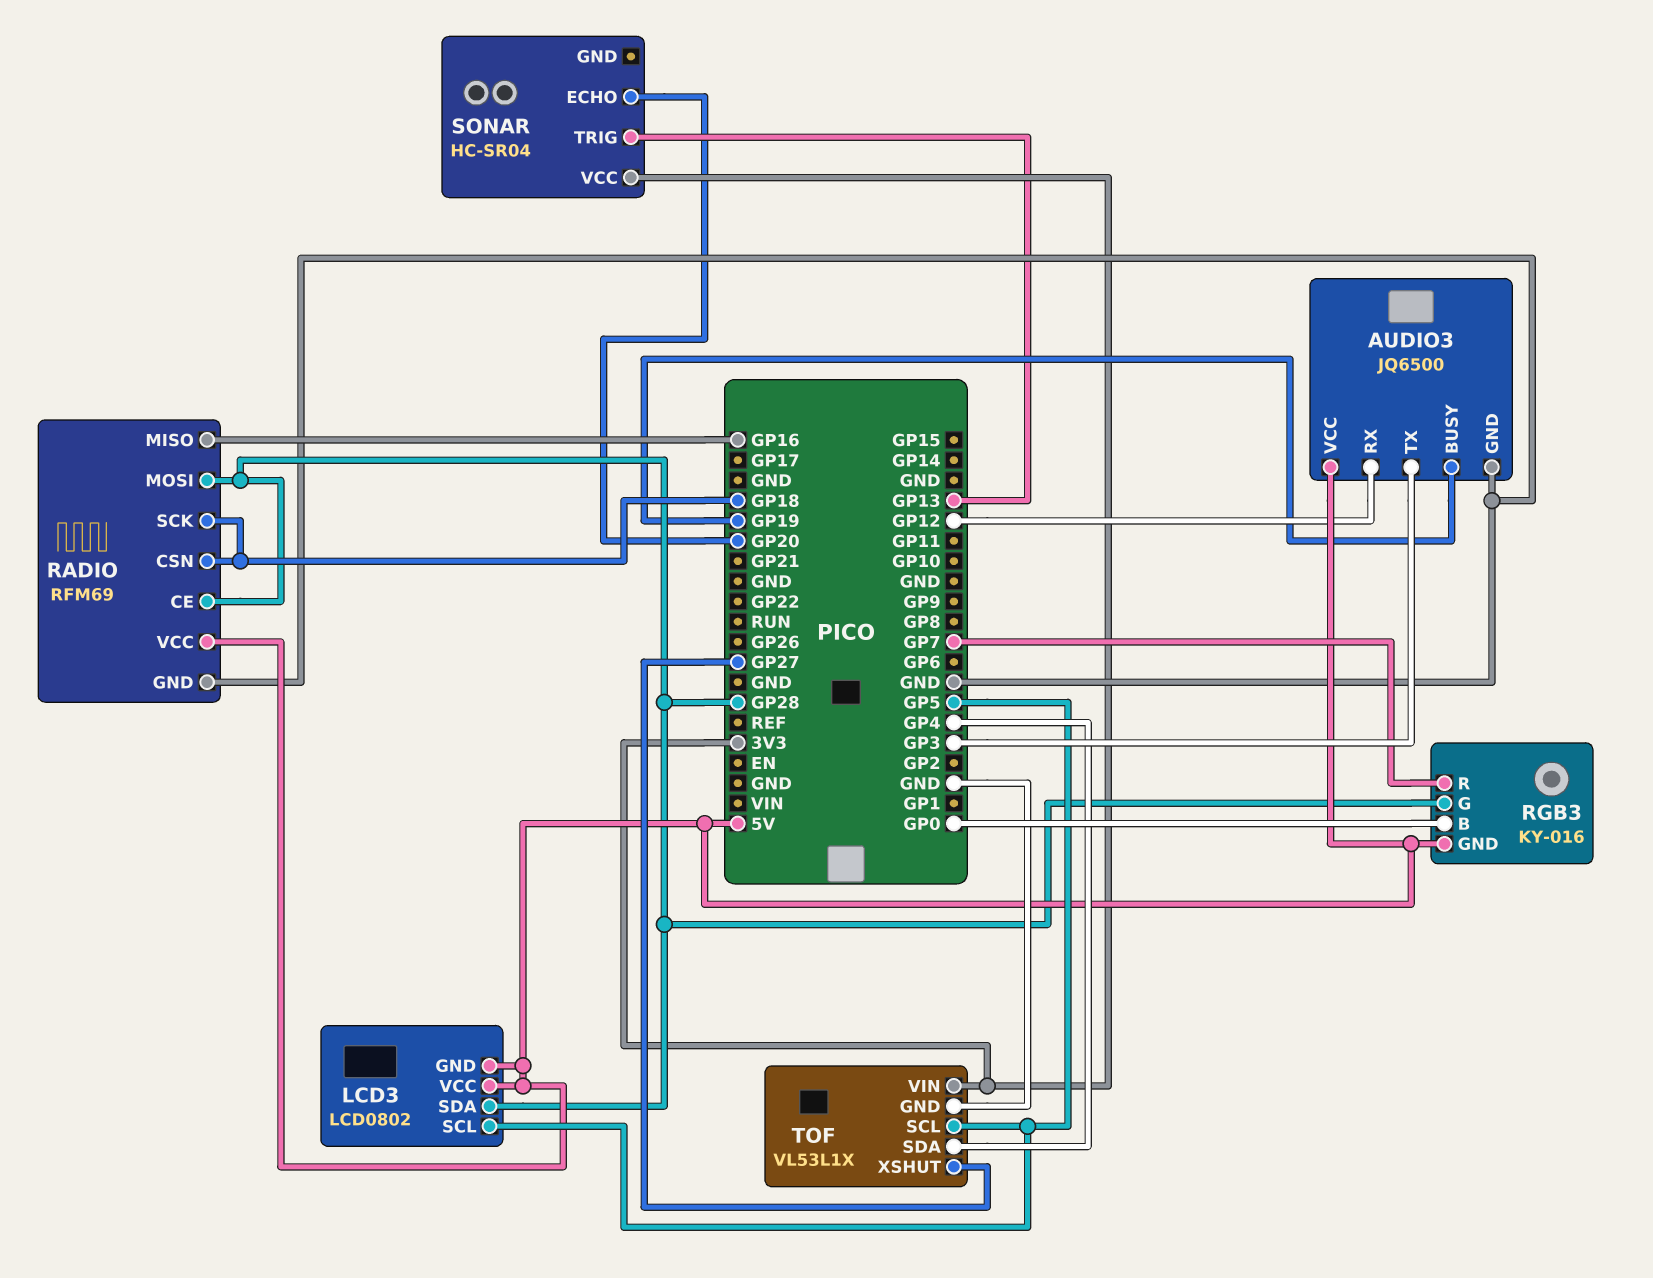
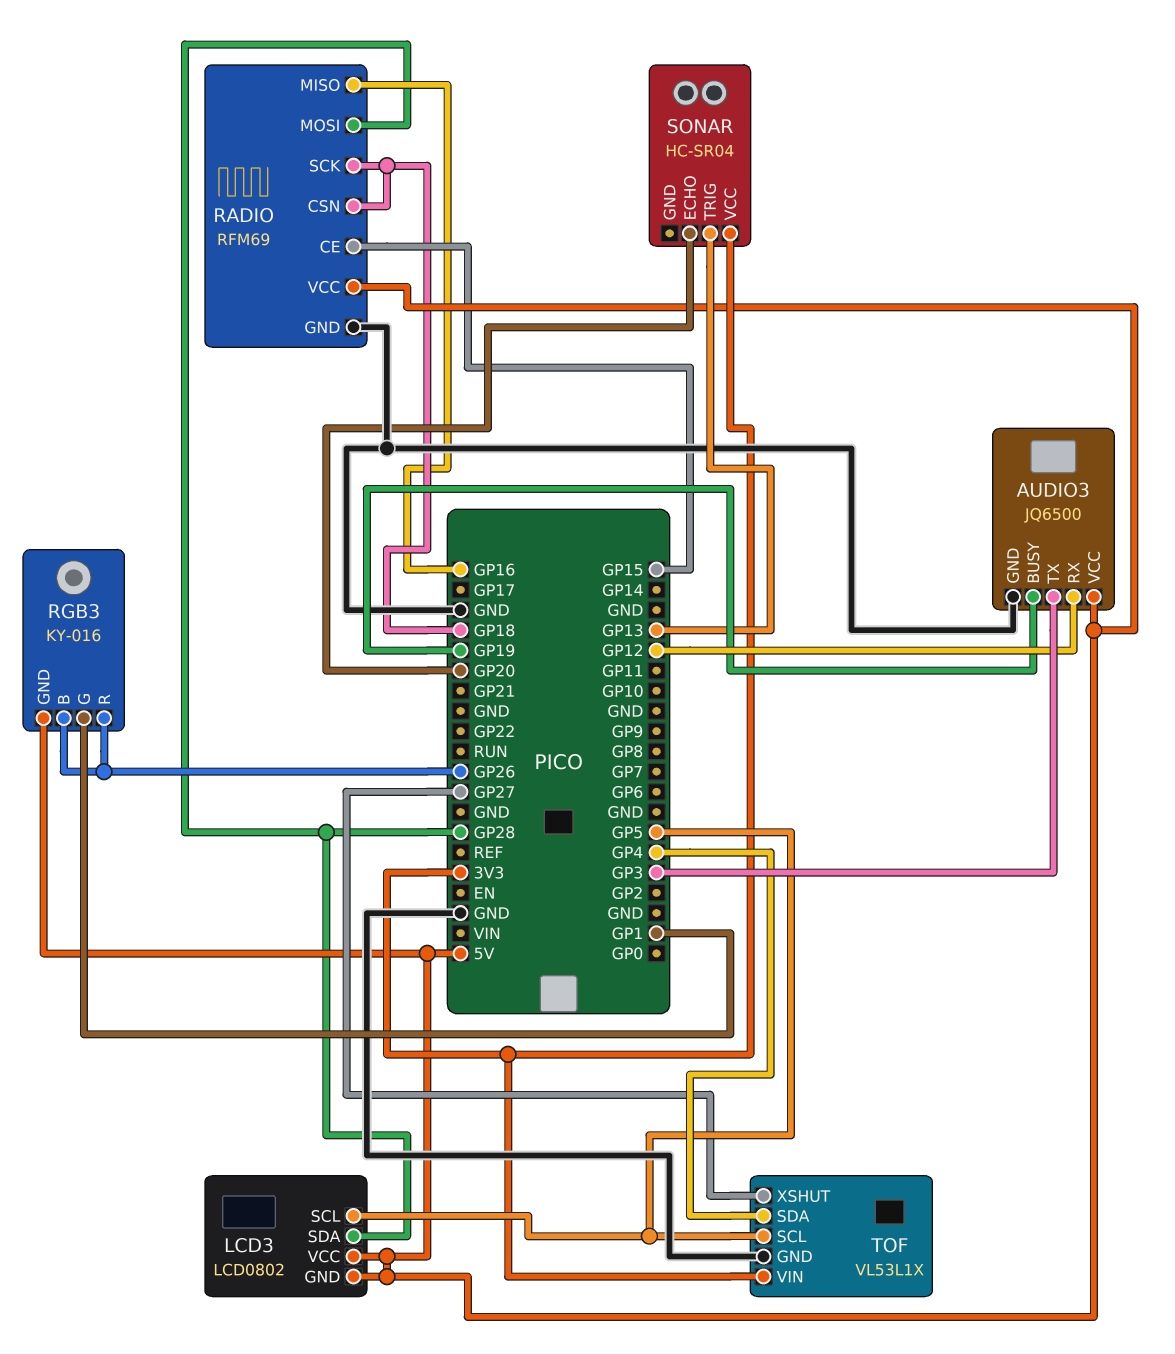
RADIO pin CE: GP28 -> GP15
RGB3 pin B: GP0 -> GP26
RGB3 pin G: GP28 -> GP1
RGB3 pin R: GP7 -> GP26

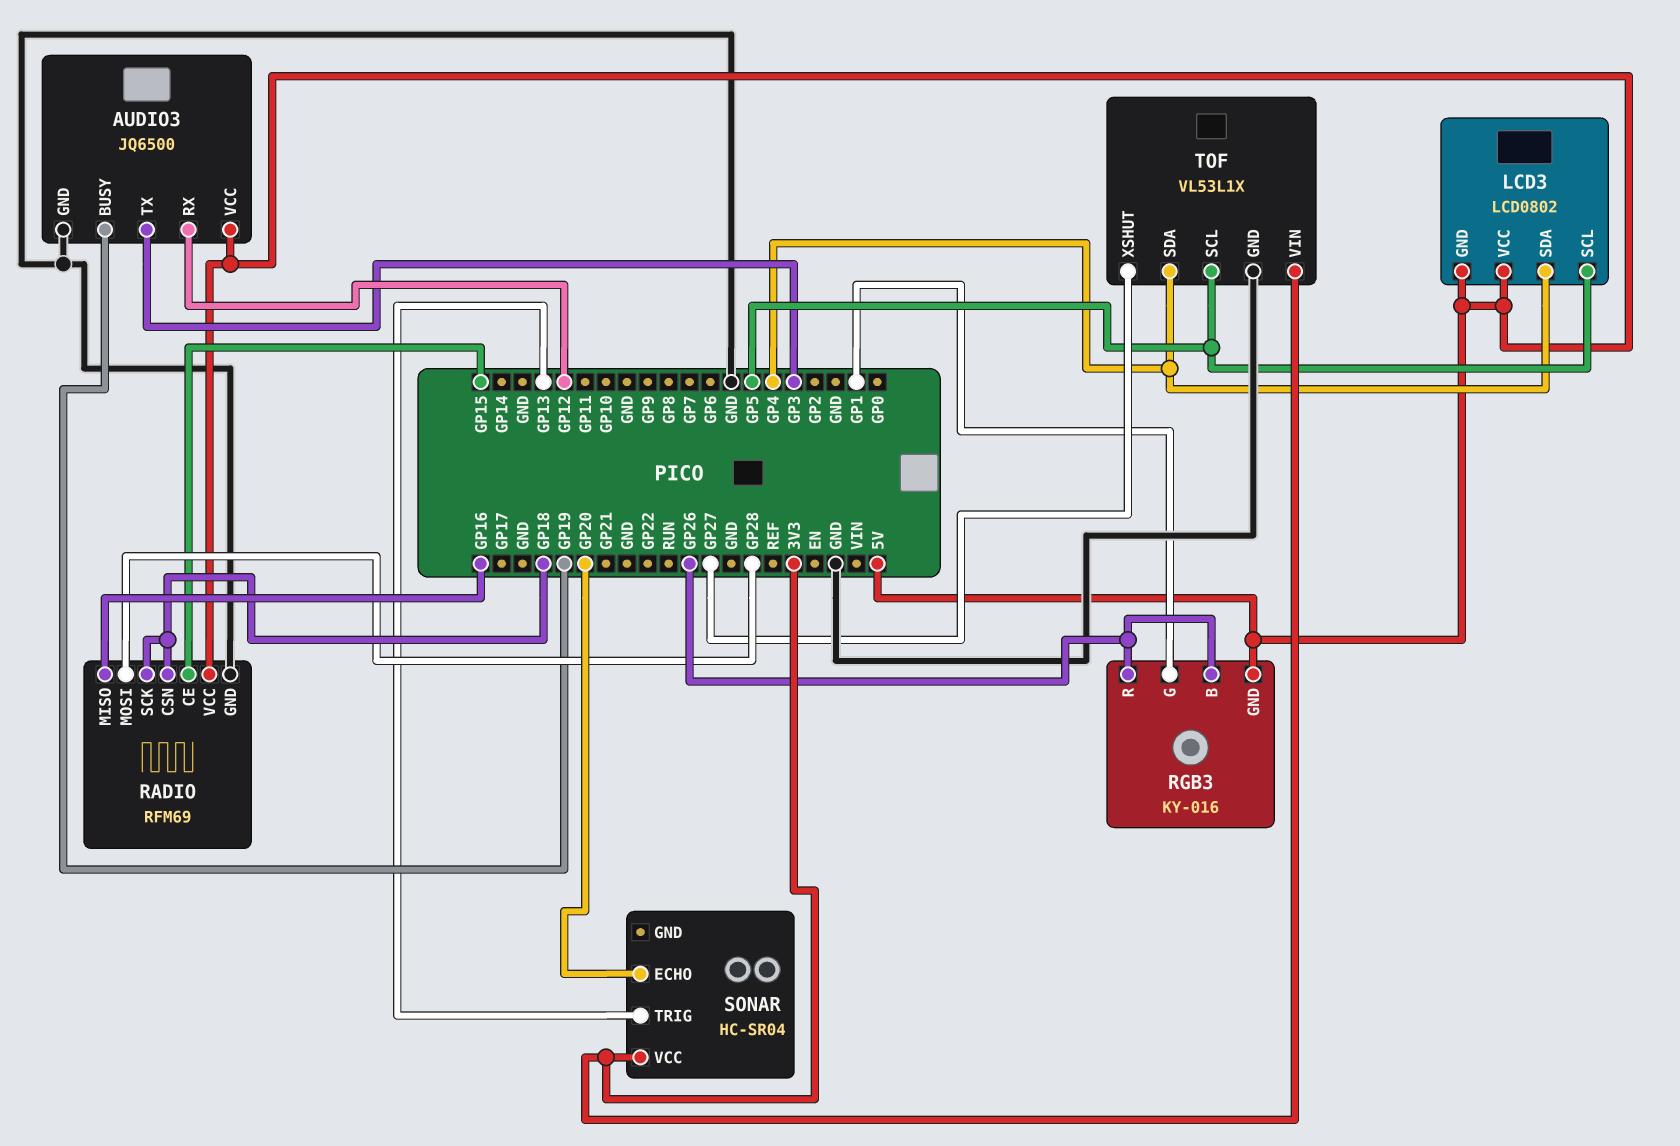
LCD3 pin SDA: GP28 -> GP4

